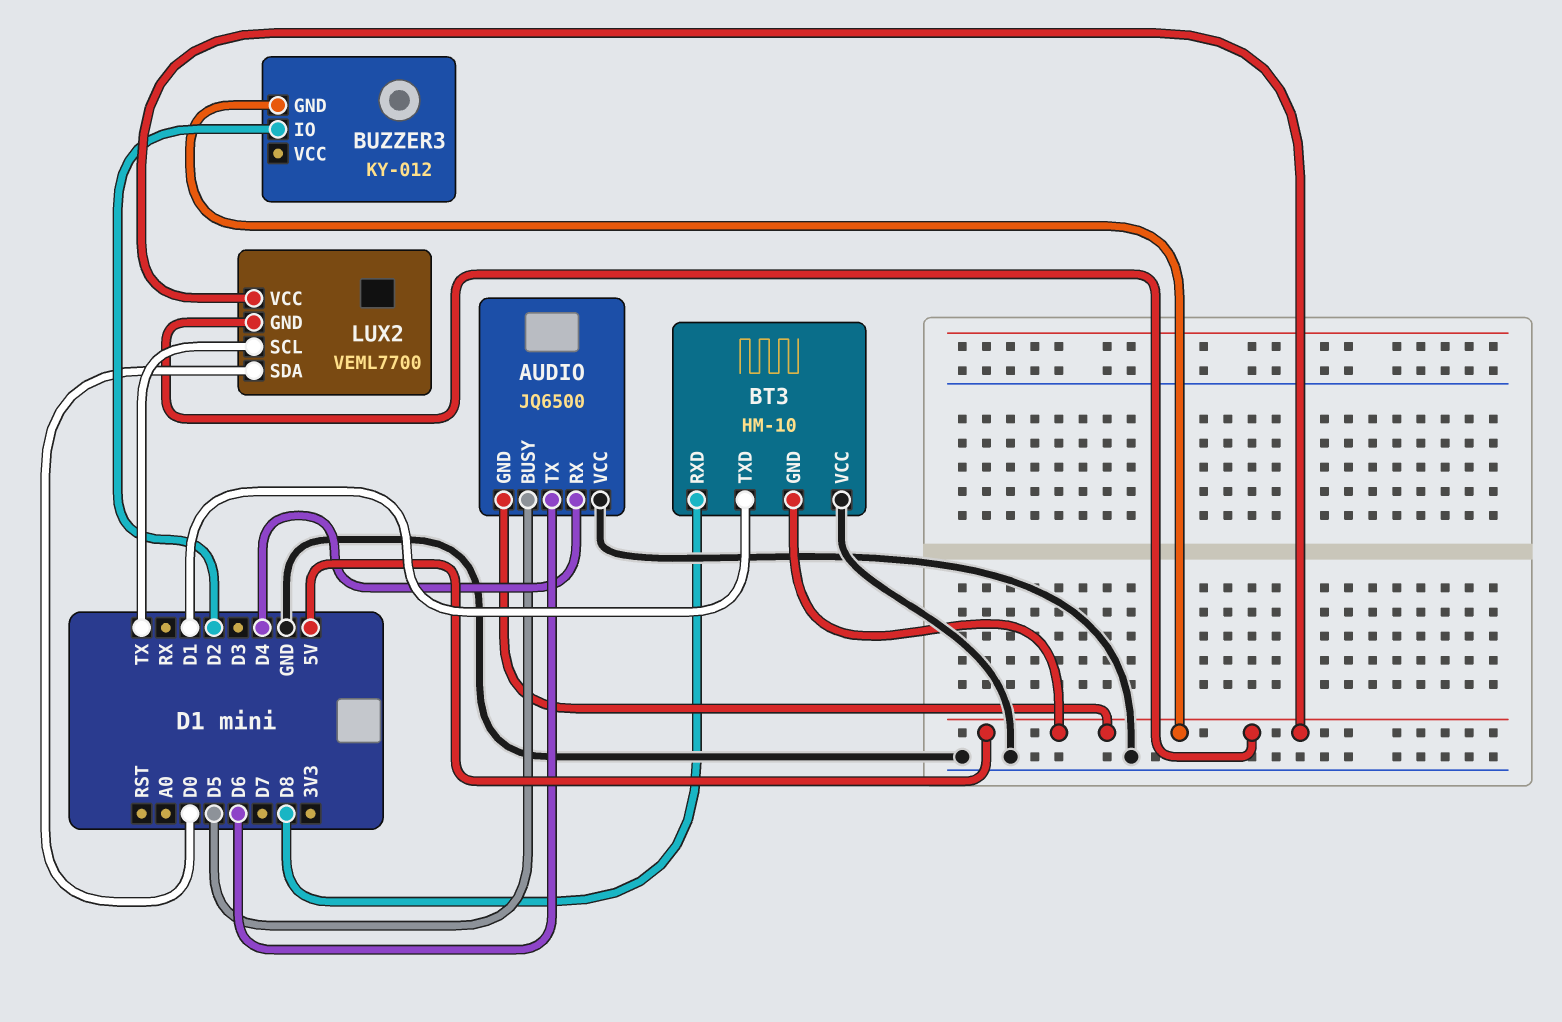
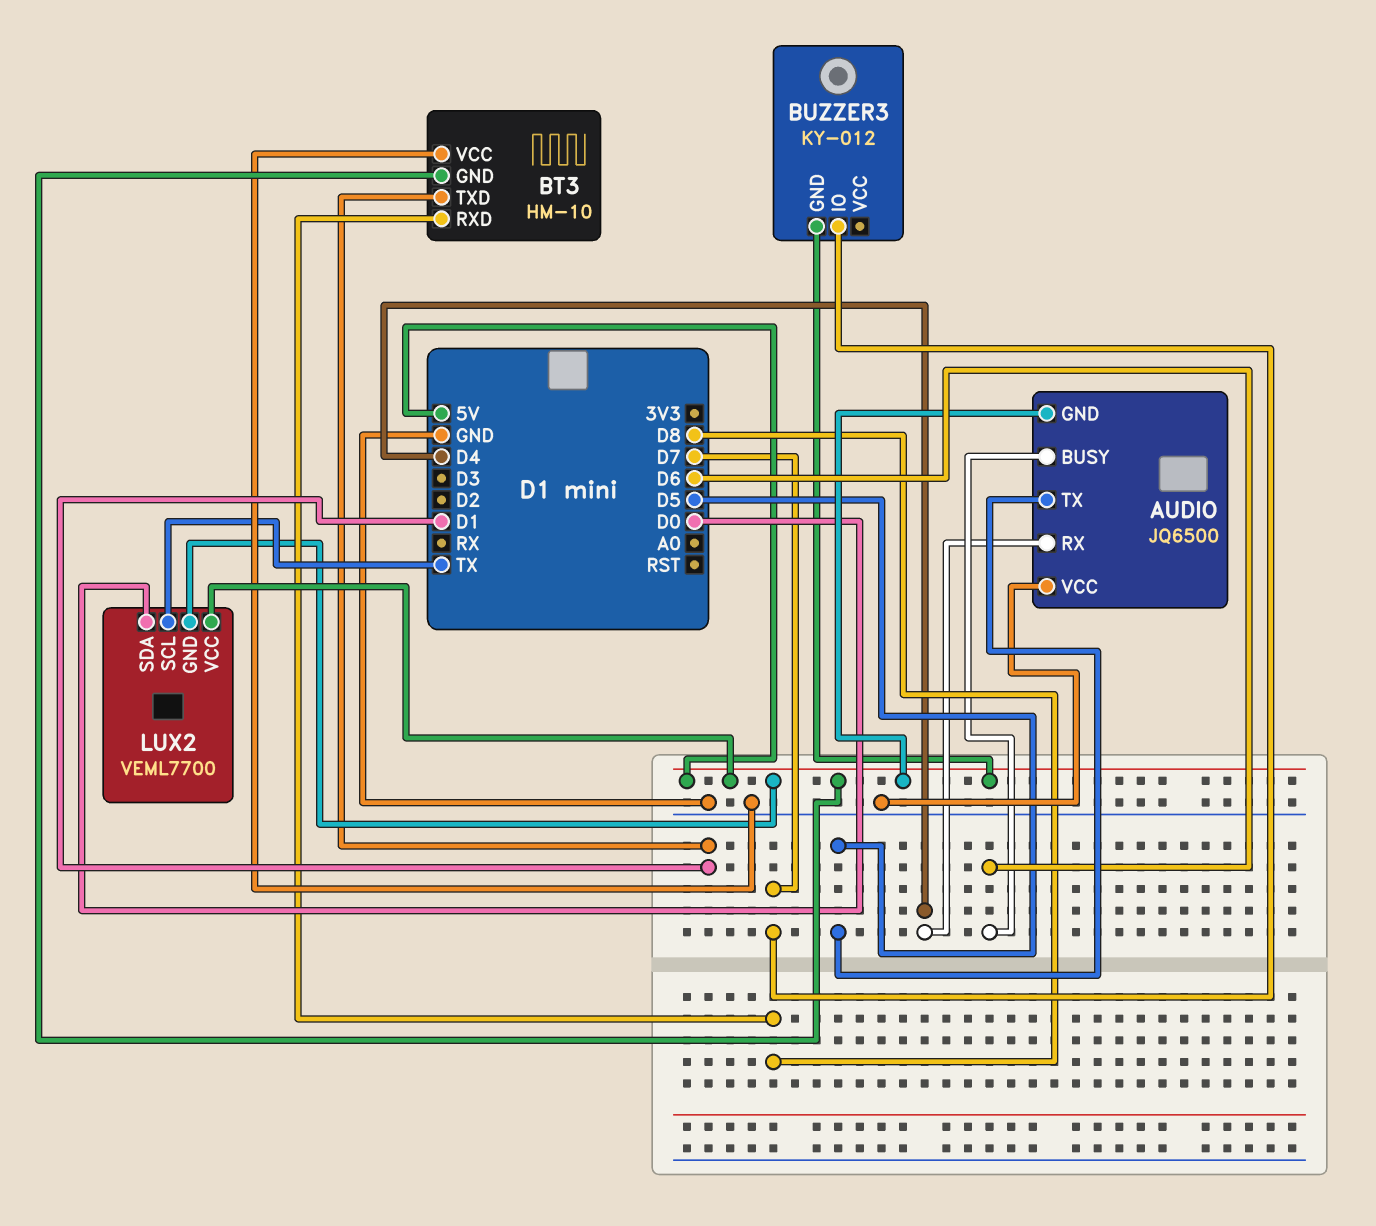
AUDIO pin BUSY: D5 -> D6
AUDIO pin TX: D6 -> D5
BUZZER3 pin IO: D2 -> D7

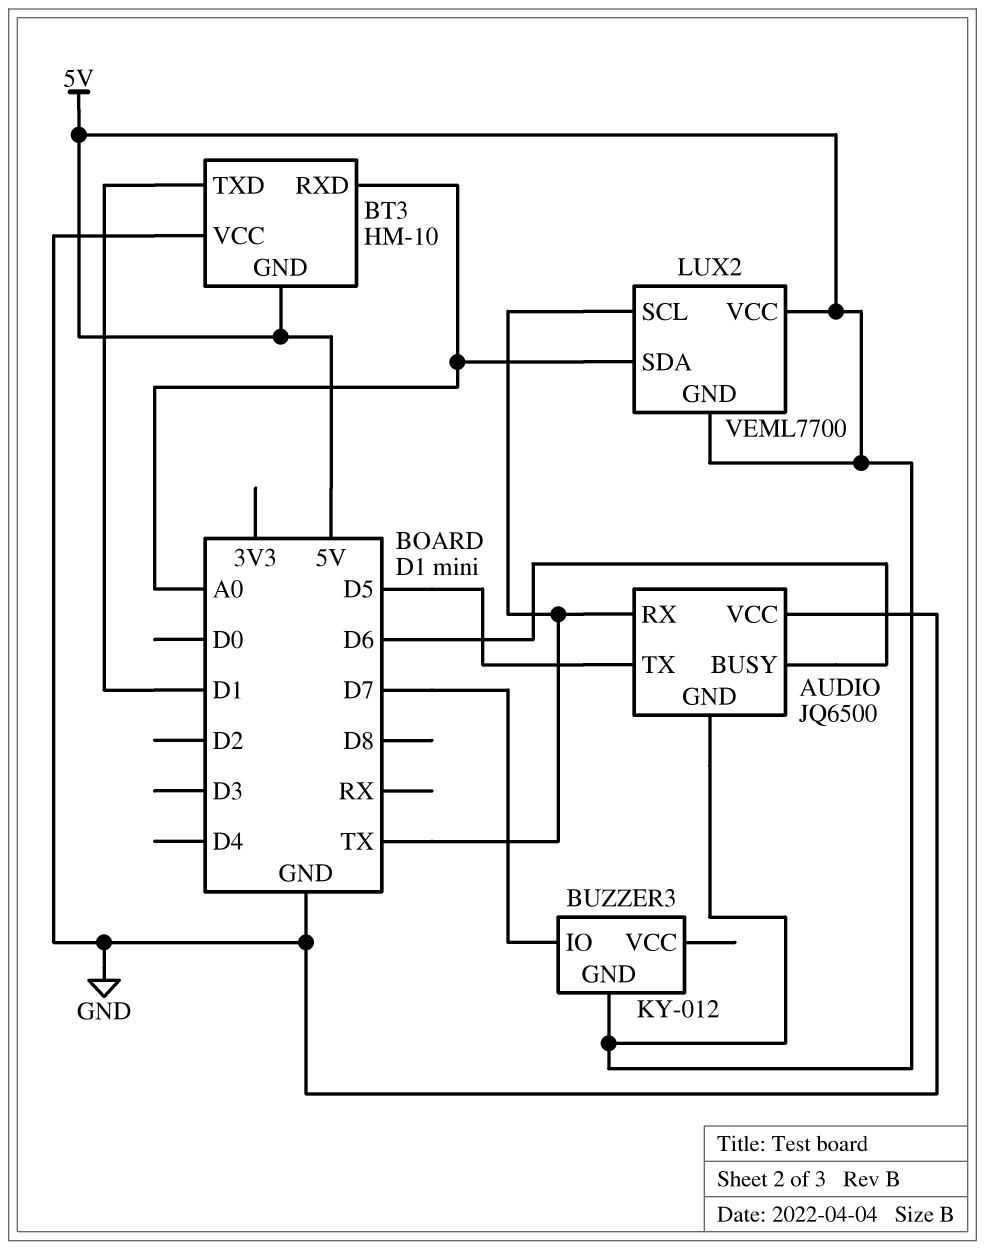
AUDIO pin RX: D4 -> TX
BT3 pin RXD: D8 -> A0
LUX2 pin SDA: D0 -> A0

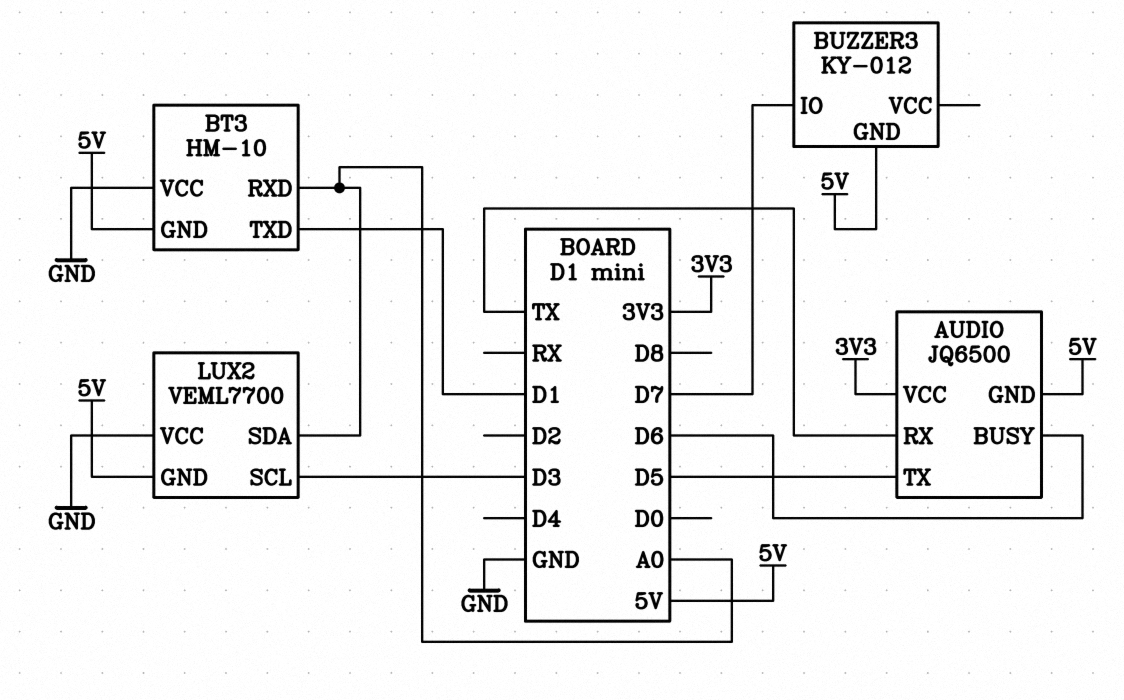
AUDIO pin VCC: GND -> 3V3
LUX2 pin SCL: TX -> D3
LUX2 pin VCC: 5V -> GND

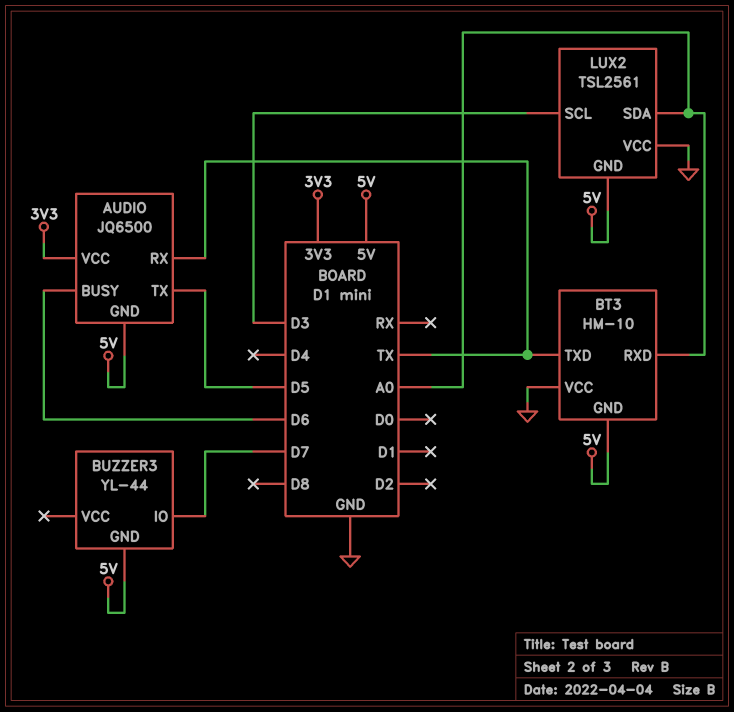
BT3 pin TXD: D1 -> TX
BUZZER3: KY-012 -> YL-44
LUX2: VEML7700 -> TSL2561

